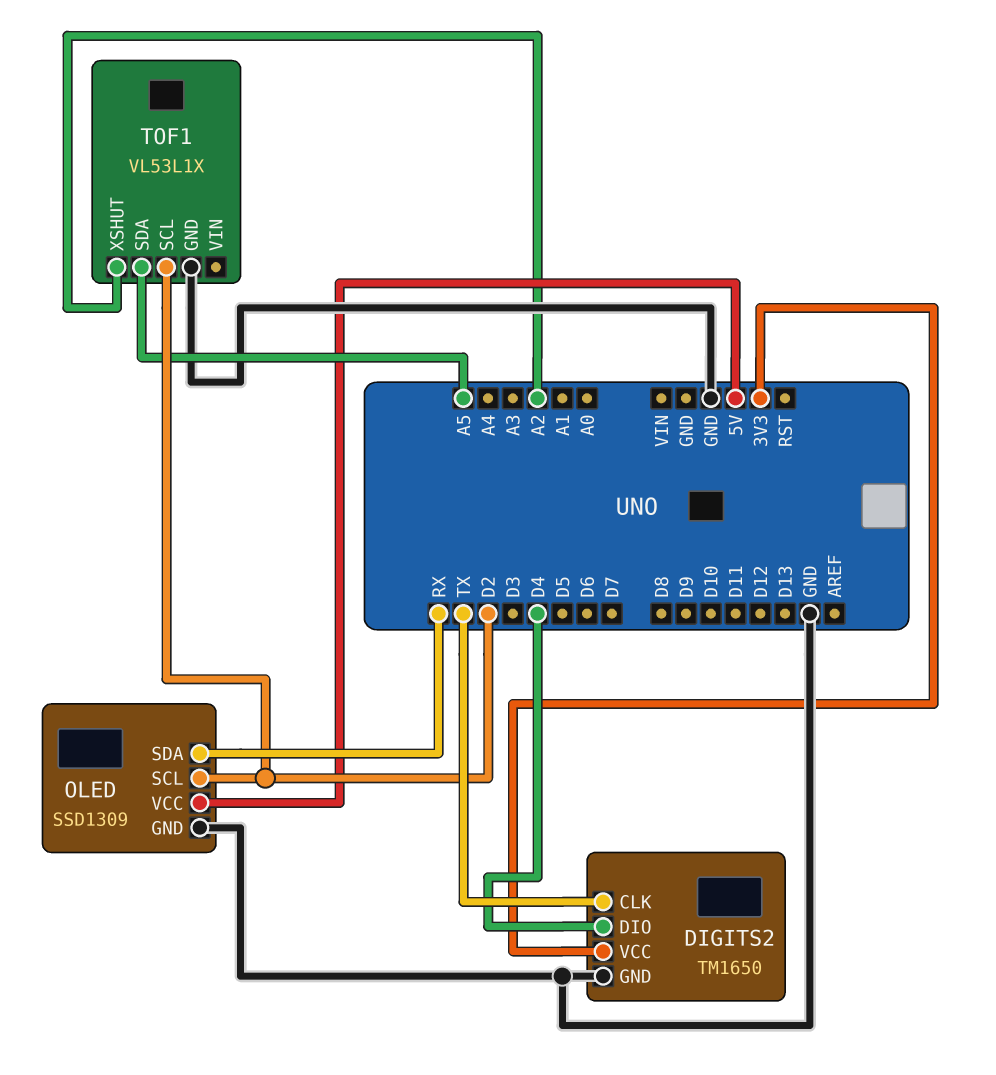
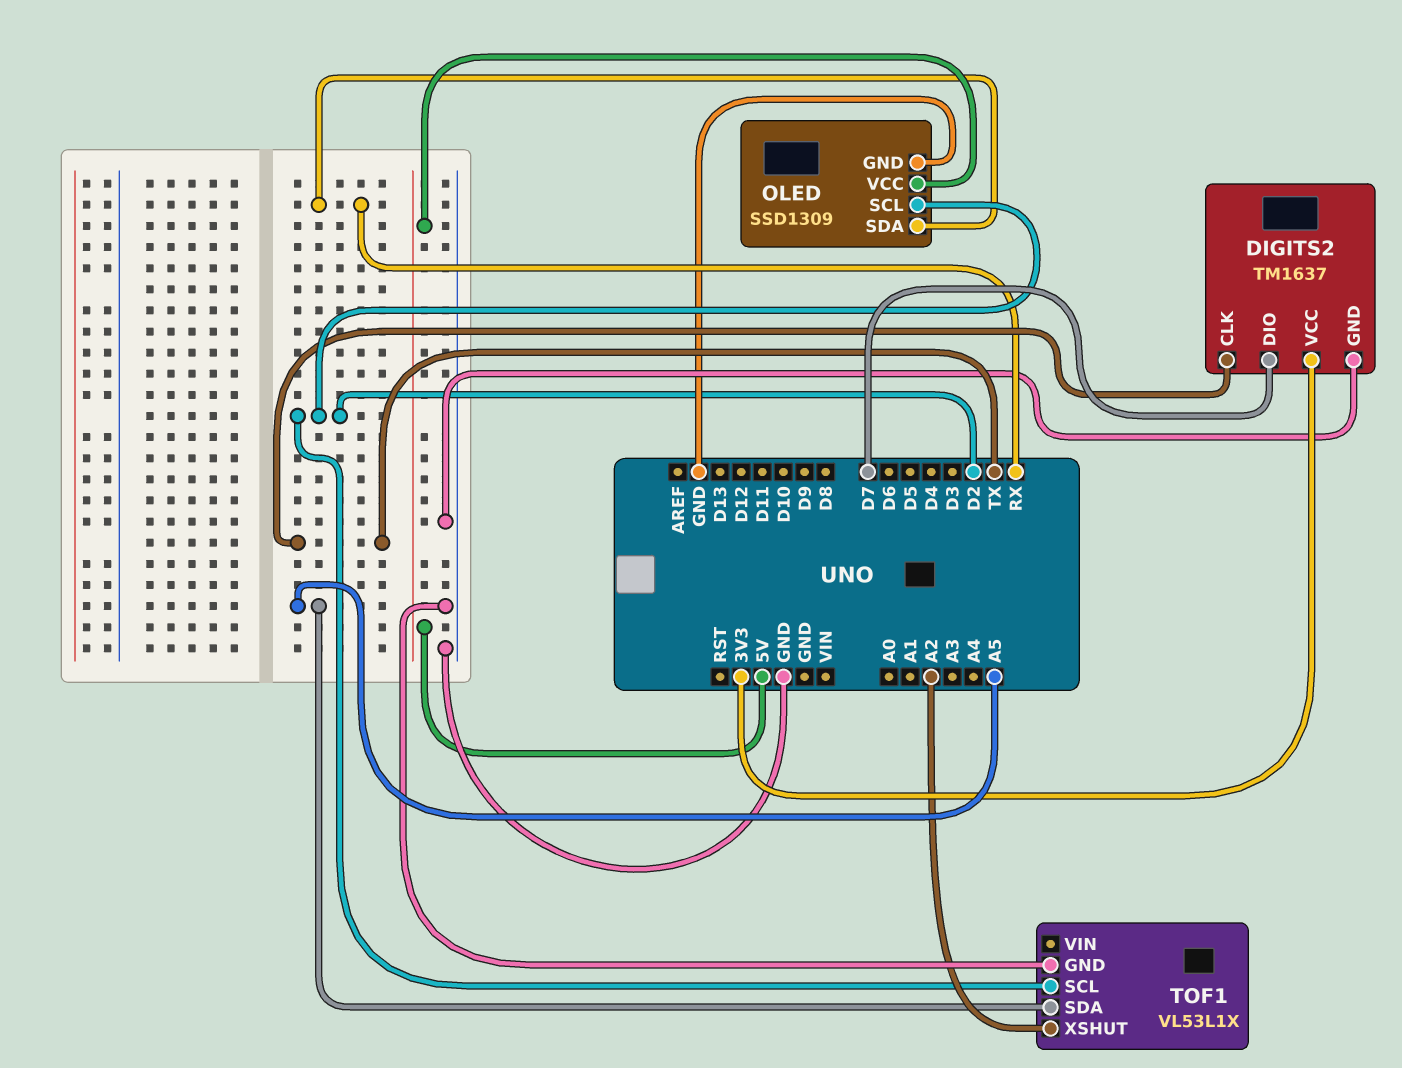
DIGITS2: TM1650 -> TM1637
DIGITS2 pin DIO: D4 -> D7

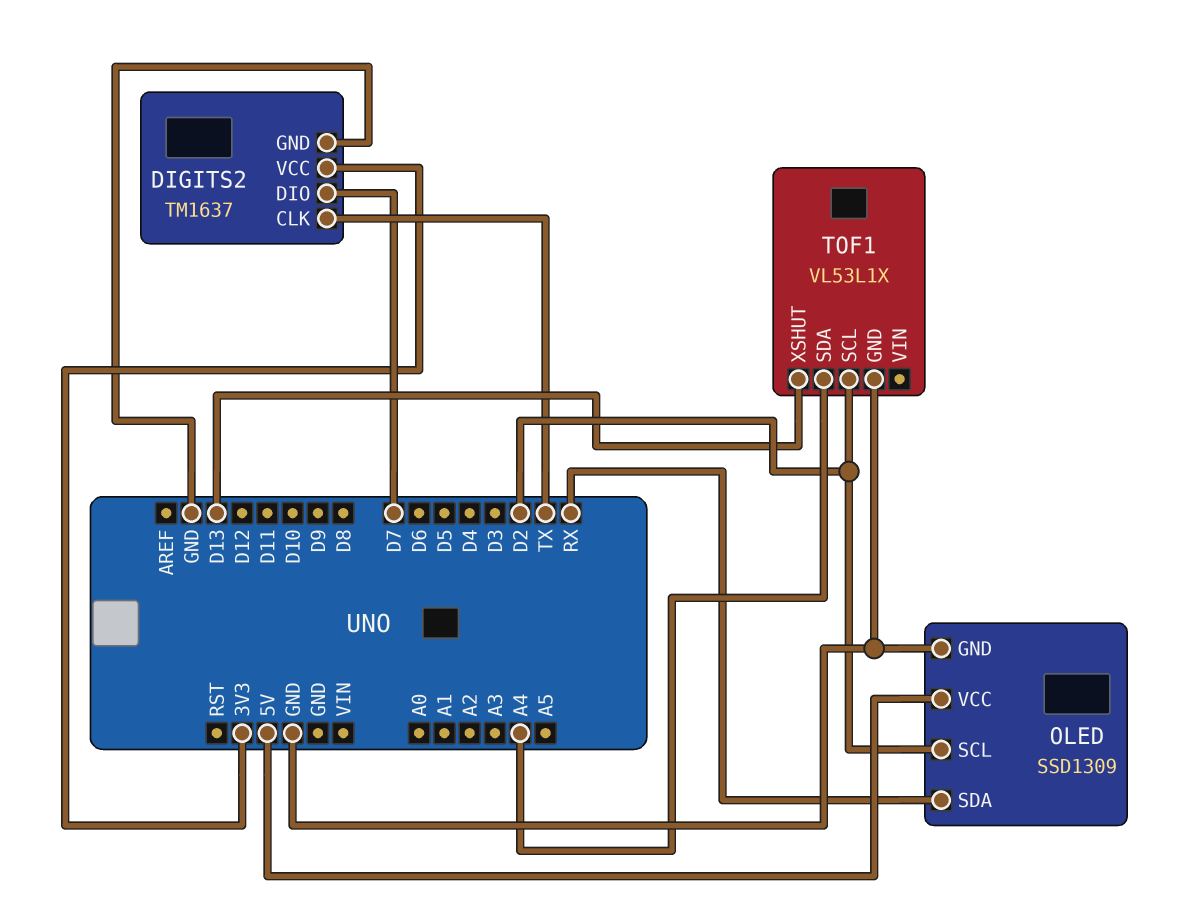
TOF1 pin SDA: A5 -> A4
TOF1 pin XSHUT: A2 -> D13

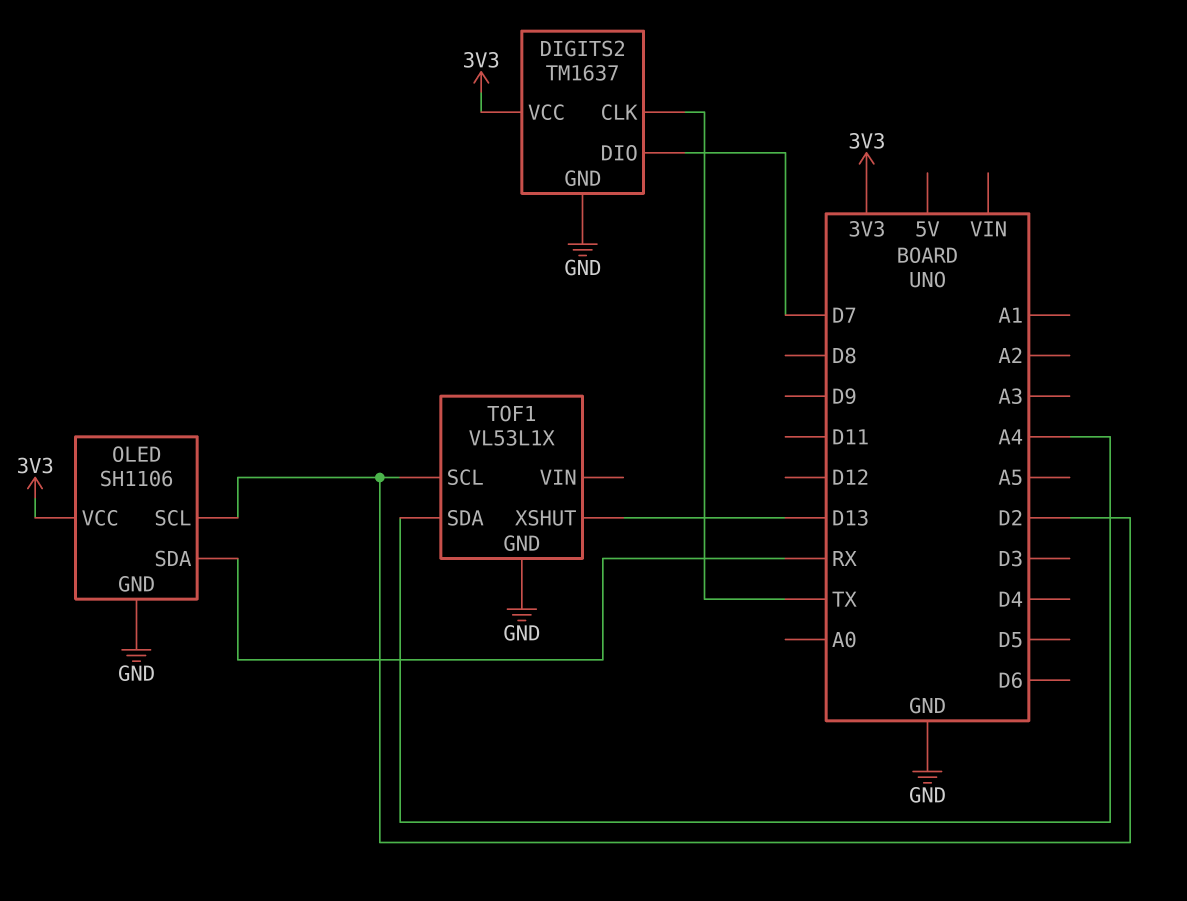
OLED: SSD1309 -> SH1106
OLED pin VCC: 5V -> 3V3

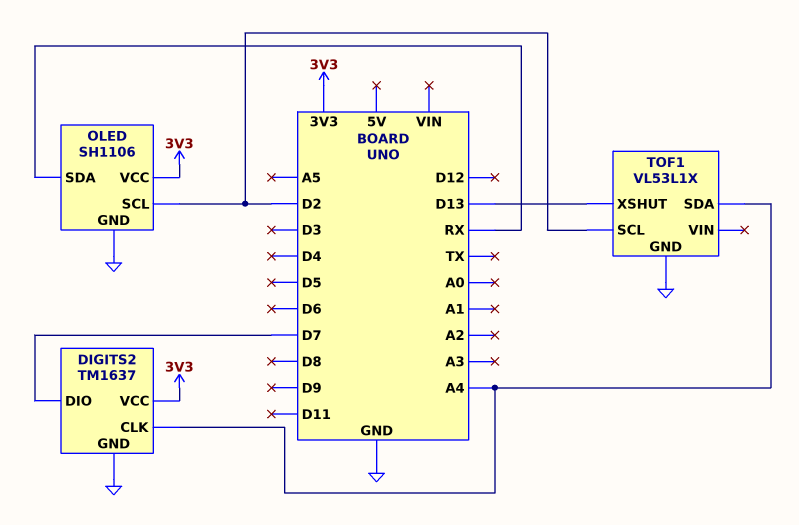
DIGITS2 pin CLK: TX -> A4

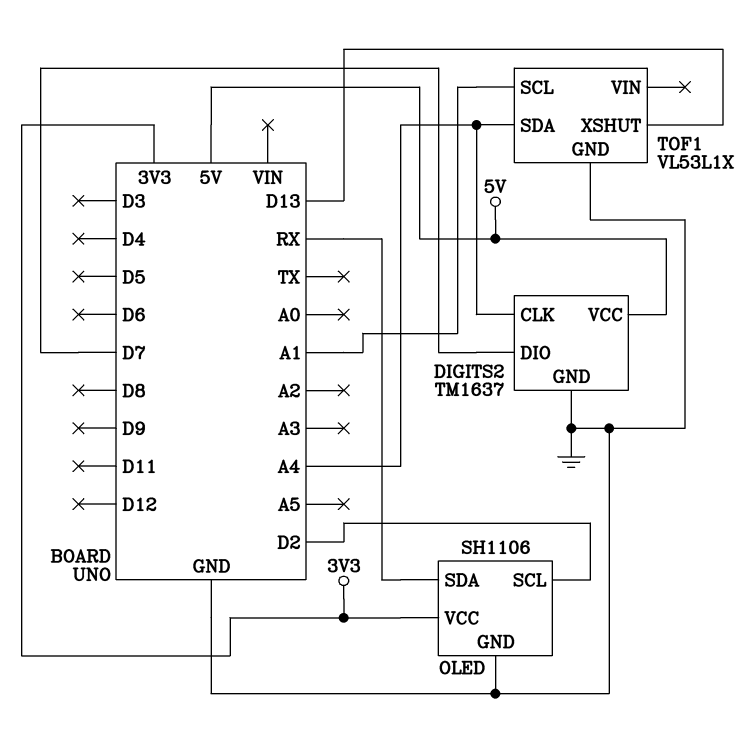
DIGITS2 pin VCC: 3V3 -> 5V
TOF1 pin SCL: D2 -> A1

